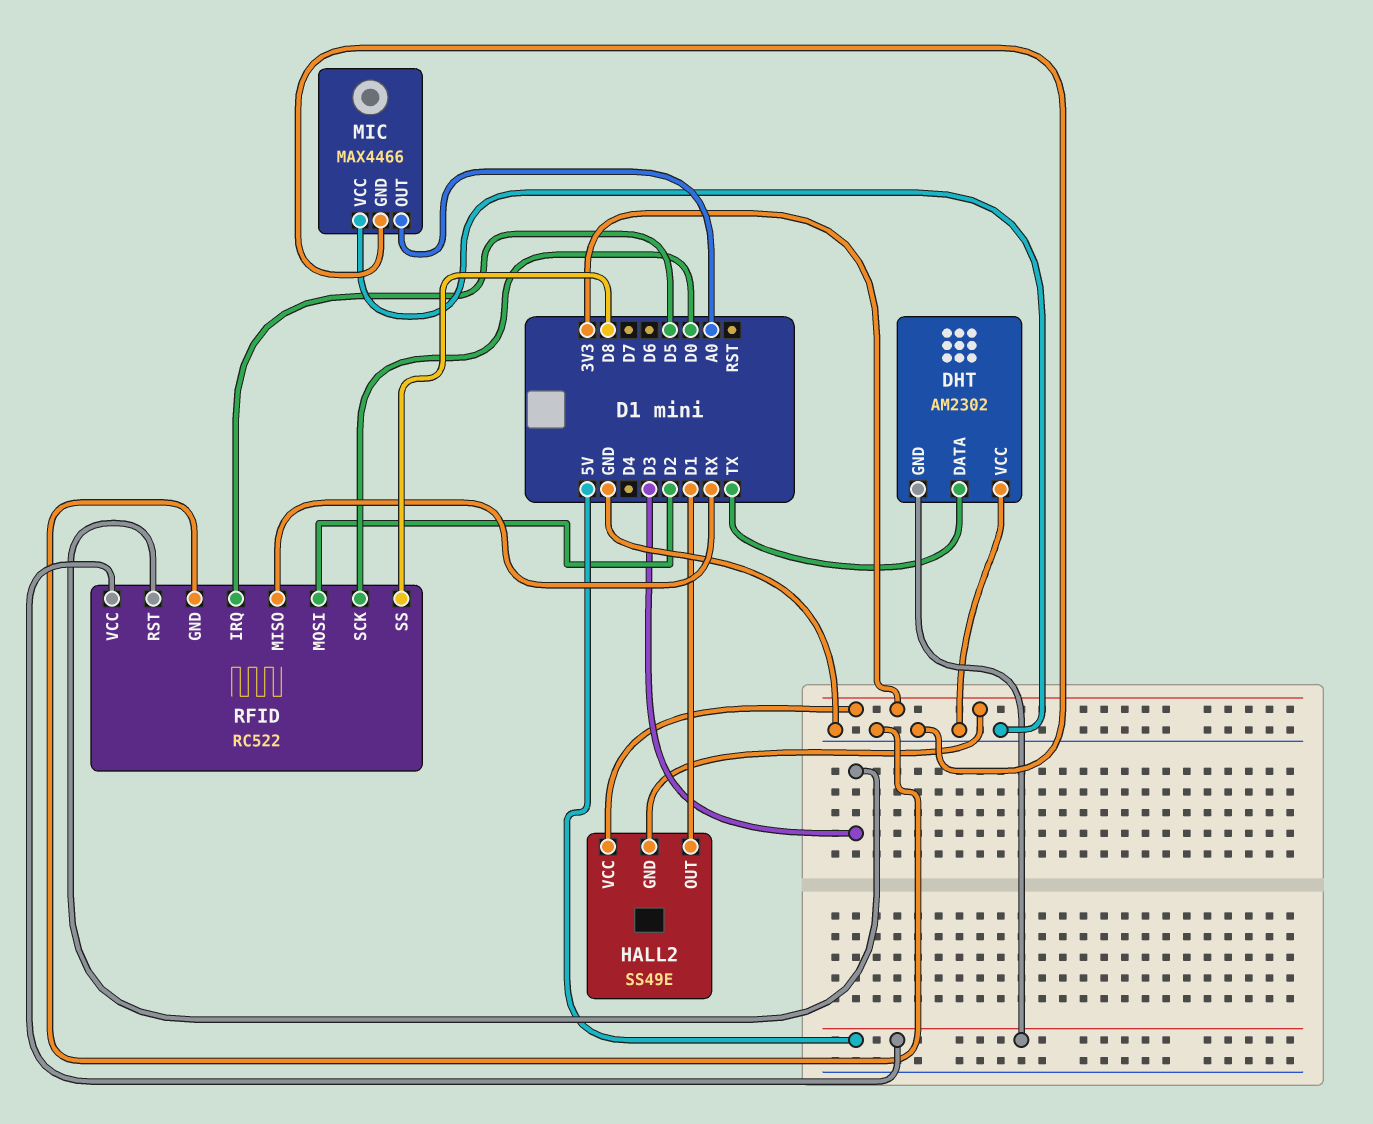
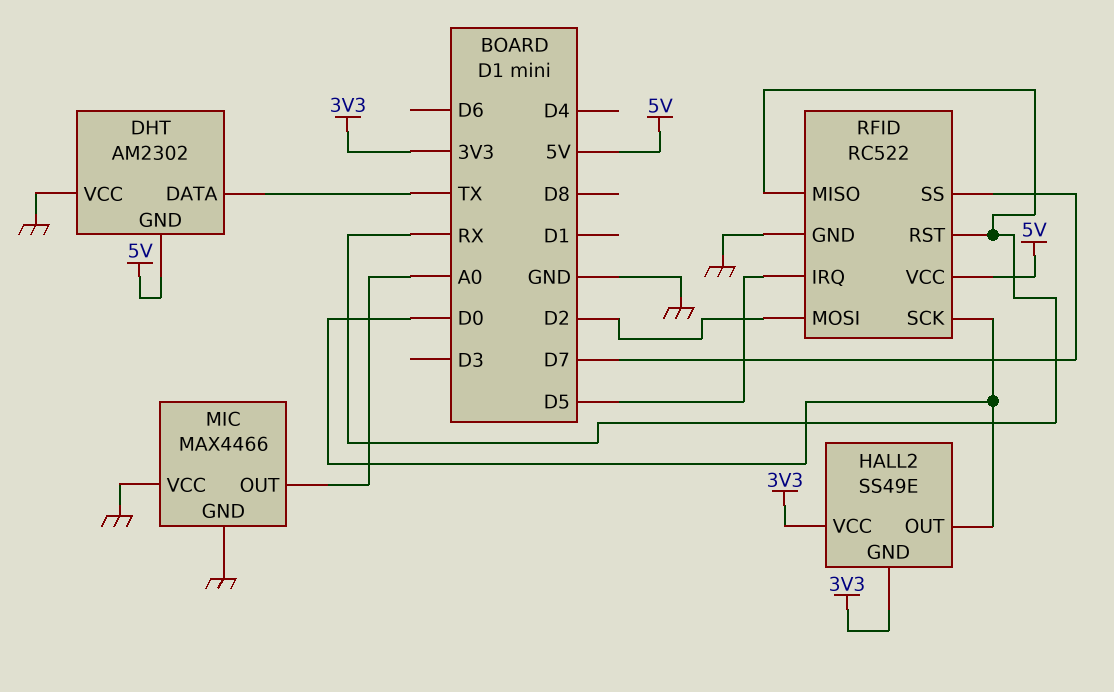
HALL2 pin OUT: D1 -> D0
RFID pin RST: D3 -> RX
RFID pin SS: D8 -> D7

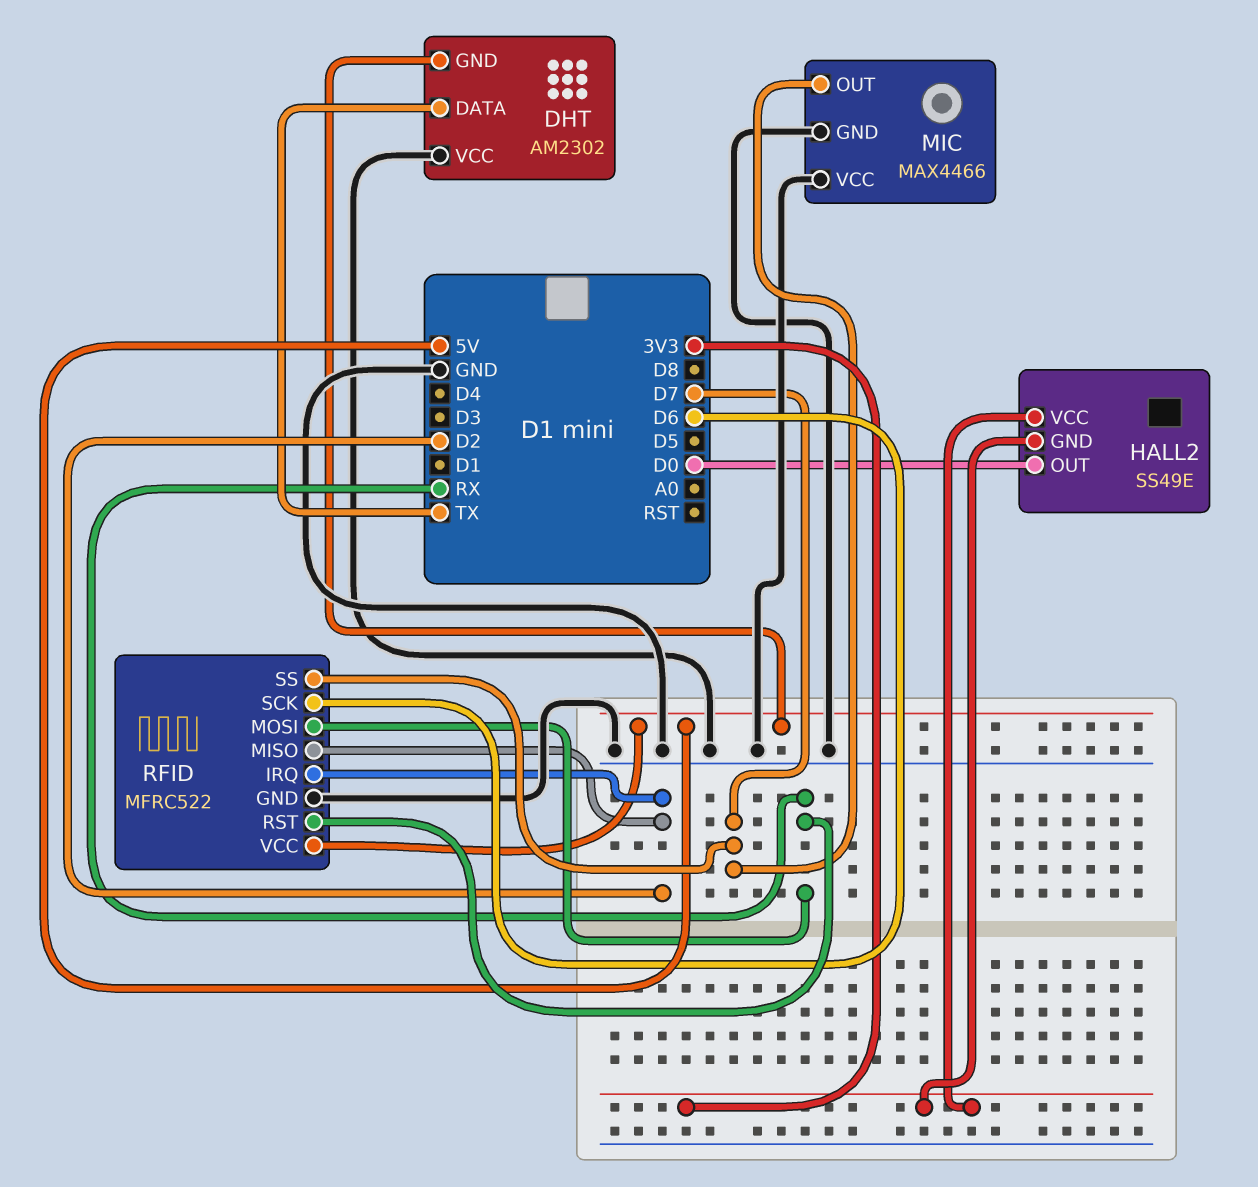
MIC pin OUT: A0 -> D7
RFID: RC522 -> MFRC522
RFID pin IRQ: D5 -> D2
RFID pin MISO: RX -> D2
RFID pin MOSI: D2 -> RX
RFID pin SCK: D0 -> D6

